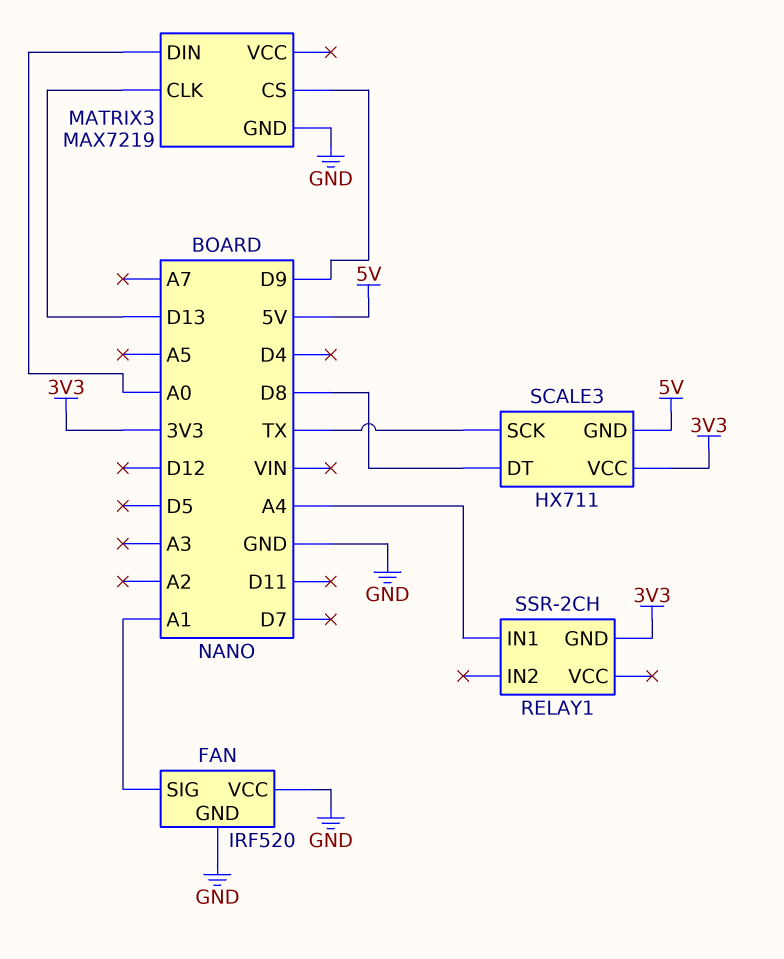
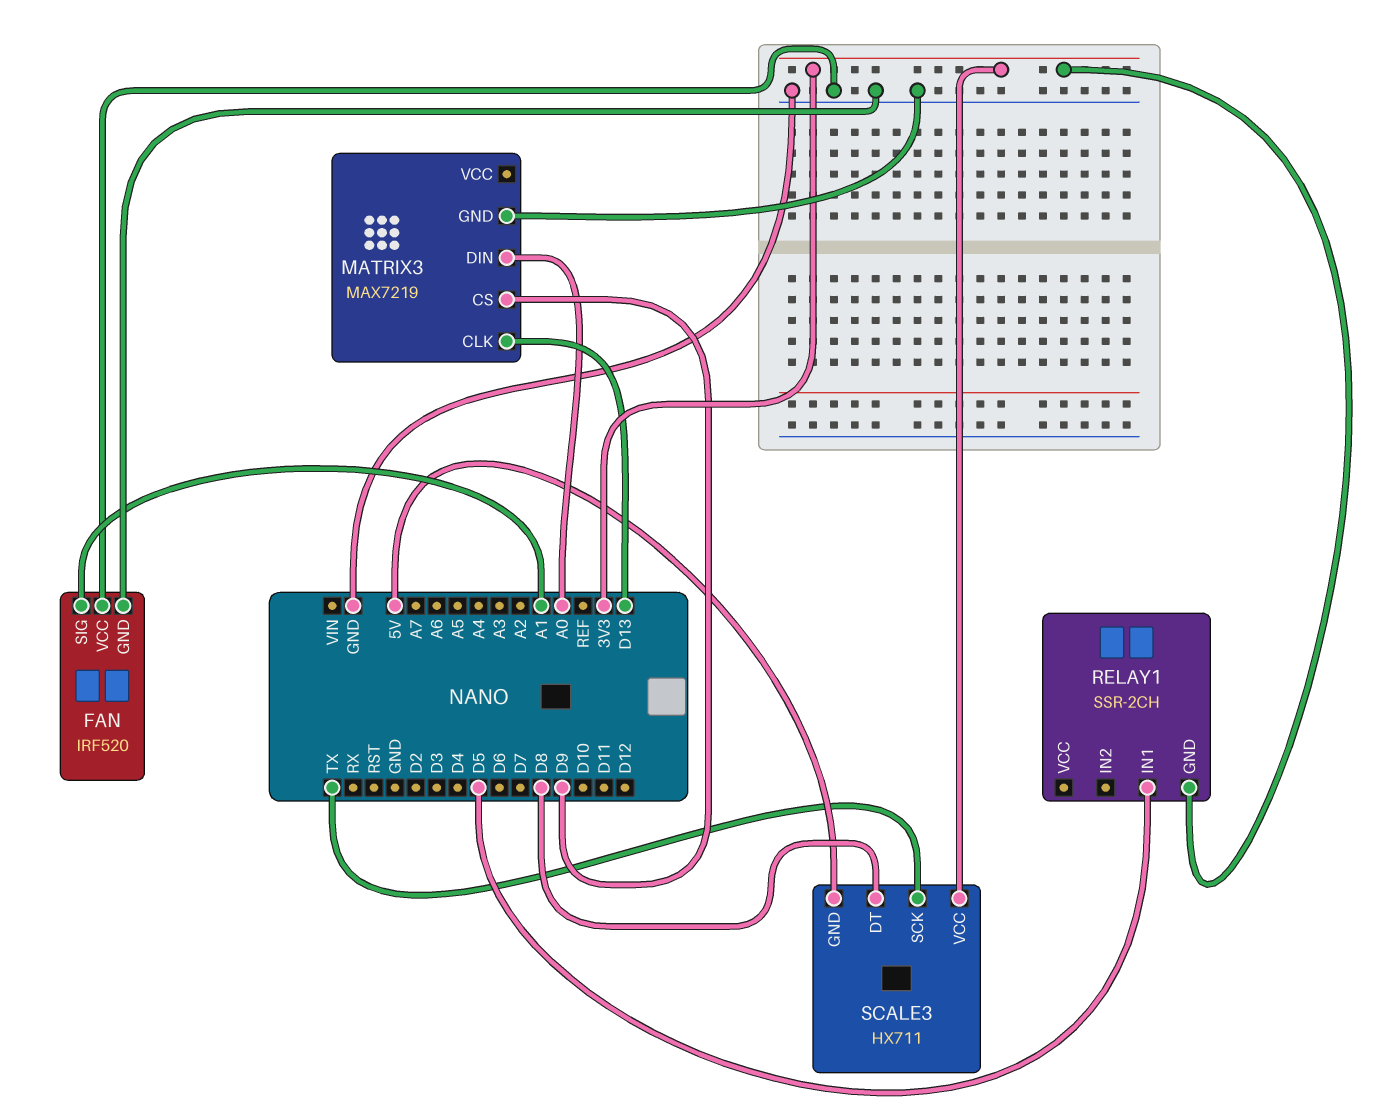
RELAY1 pin IN1: A4 -> D5

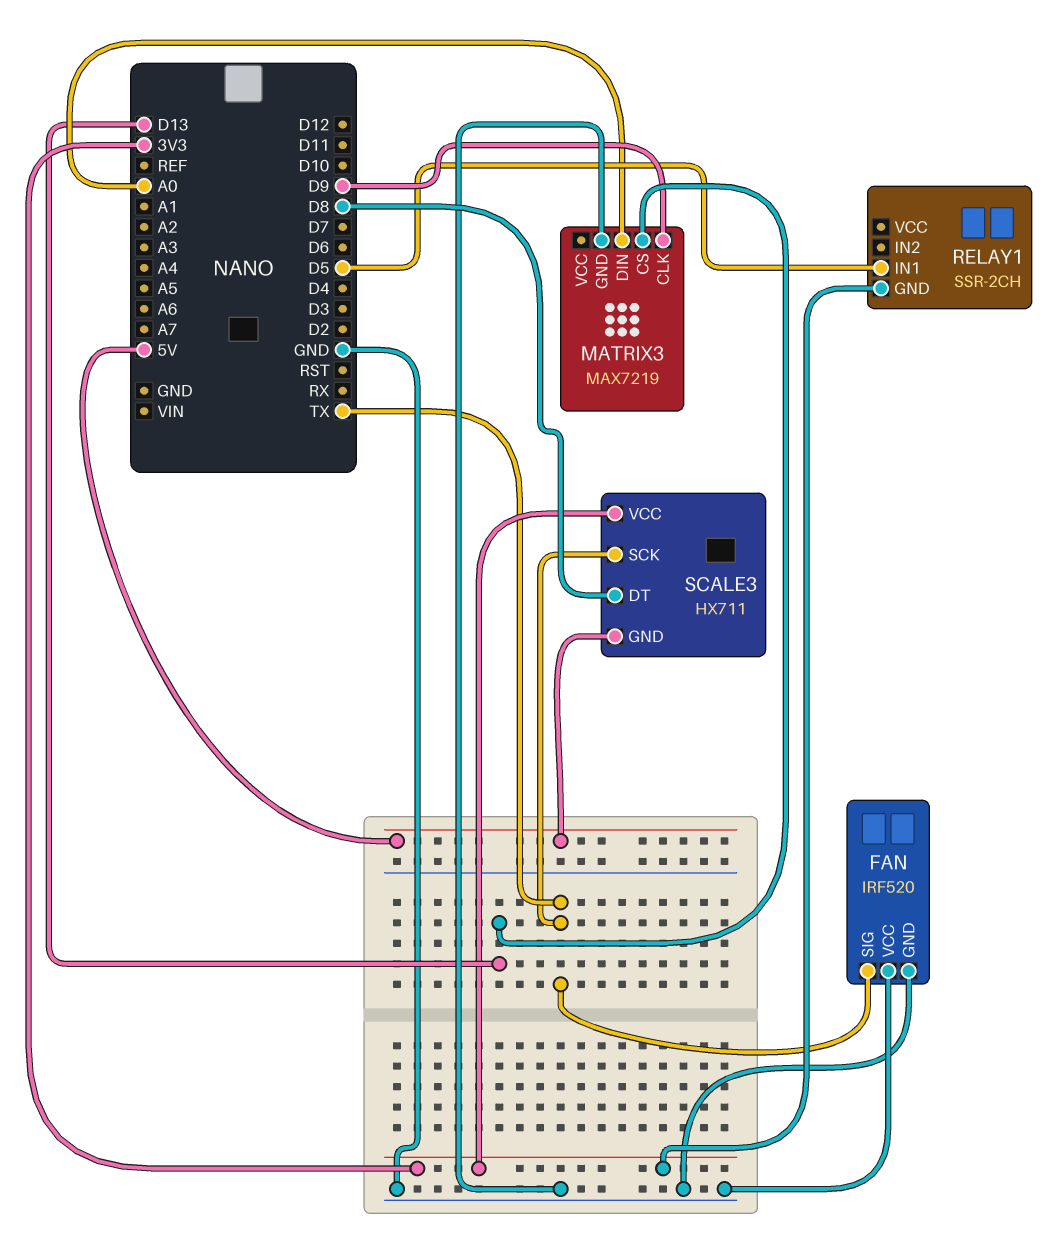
FAN pin SIG: A1 -> TX
MATRIX3 pin CLK: D13 -> D9
MATRIX3 pin CS: D9 -> D13

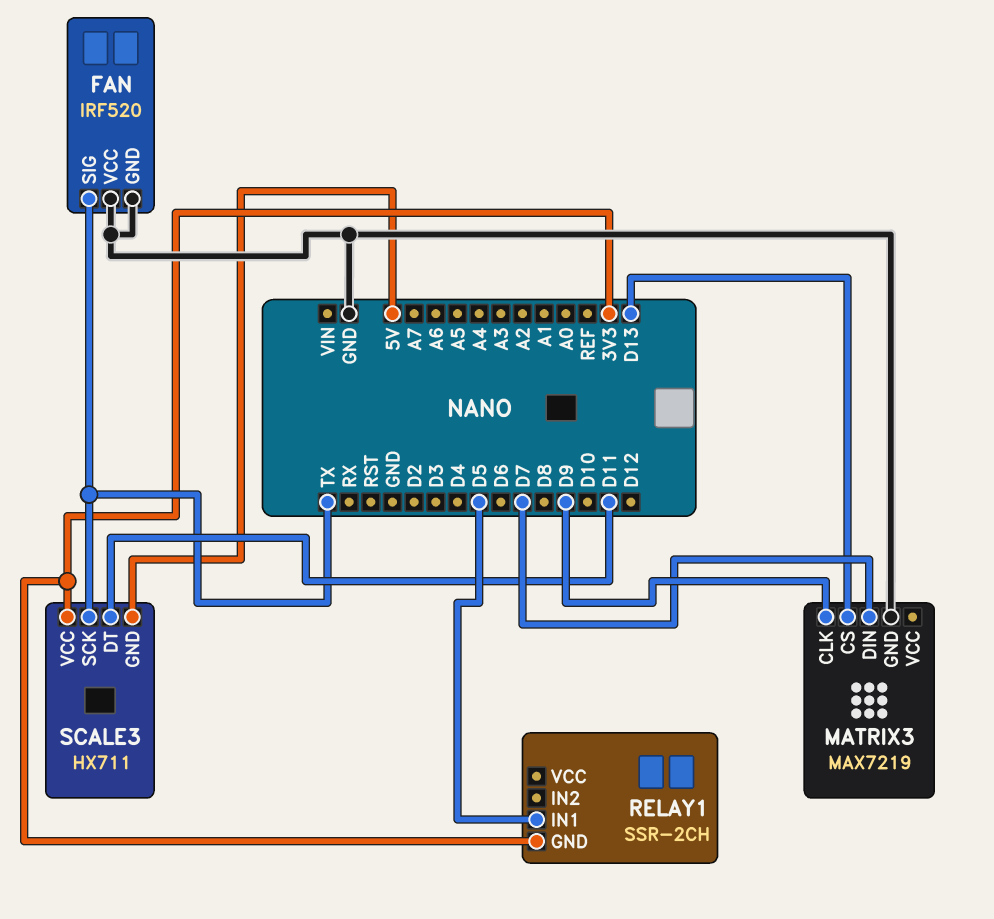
MATRIX3 pin DIN: A0 -> D7
SCALE3 pin DT: D8 -> D11

